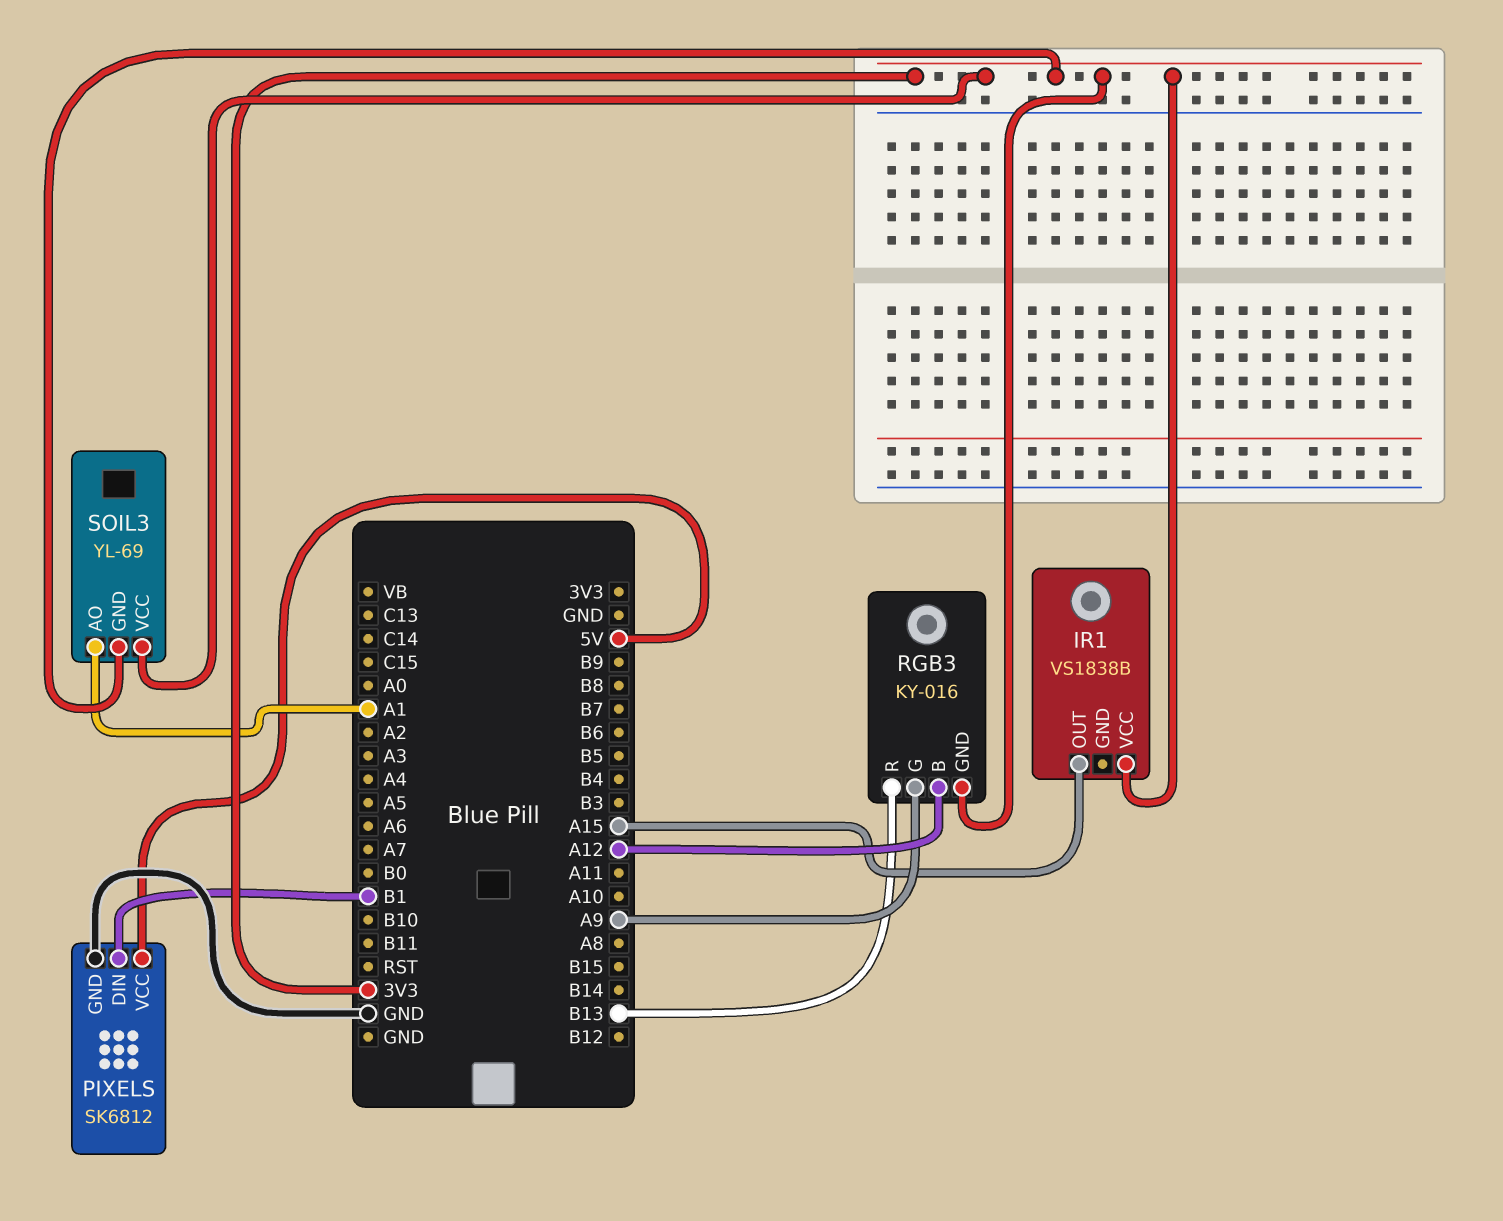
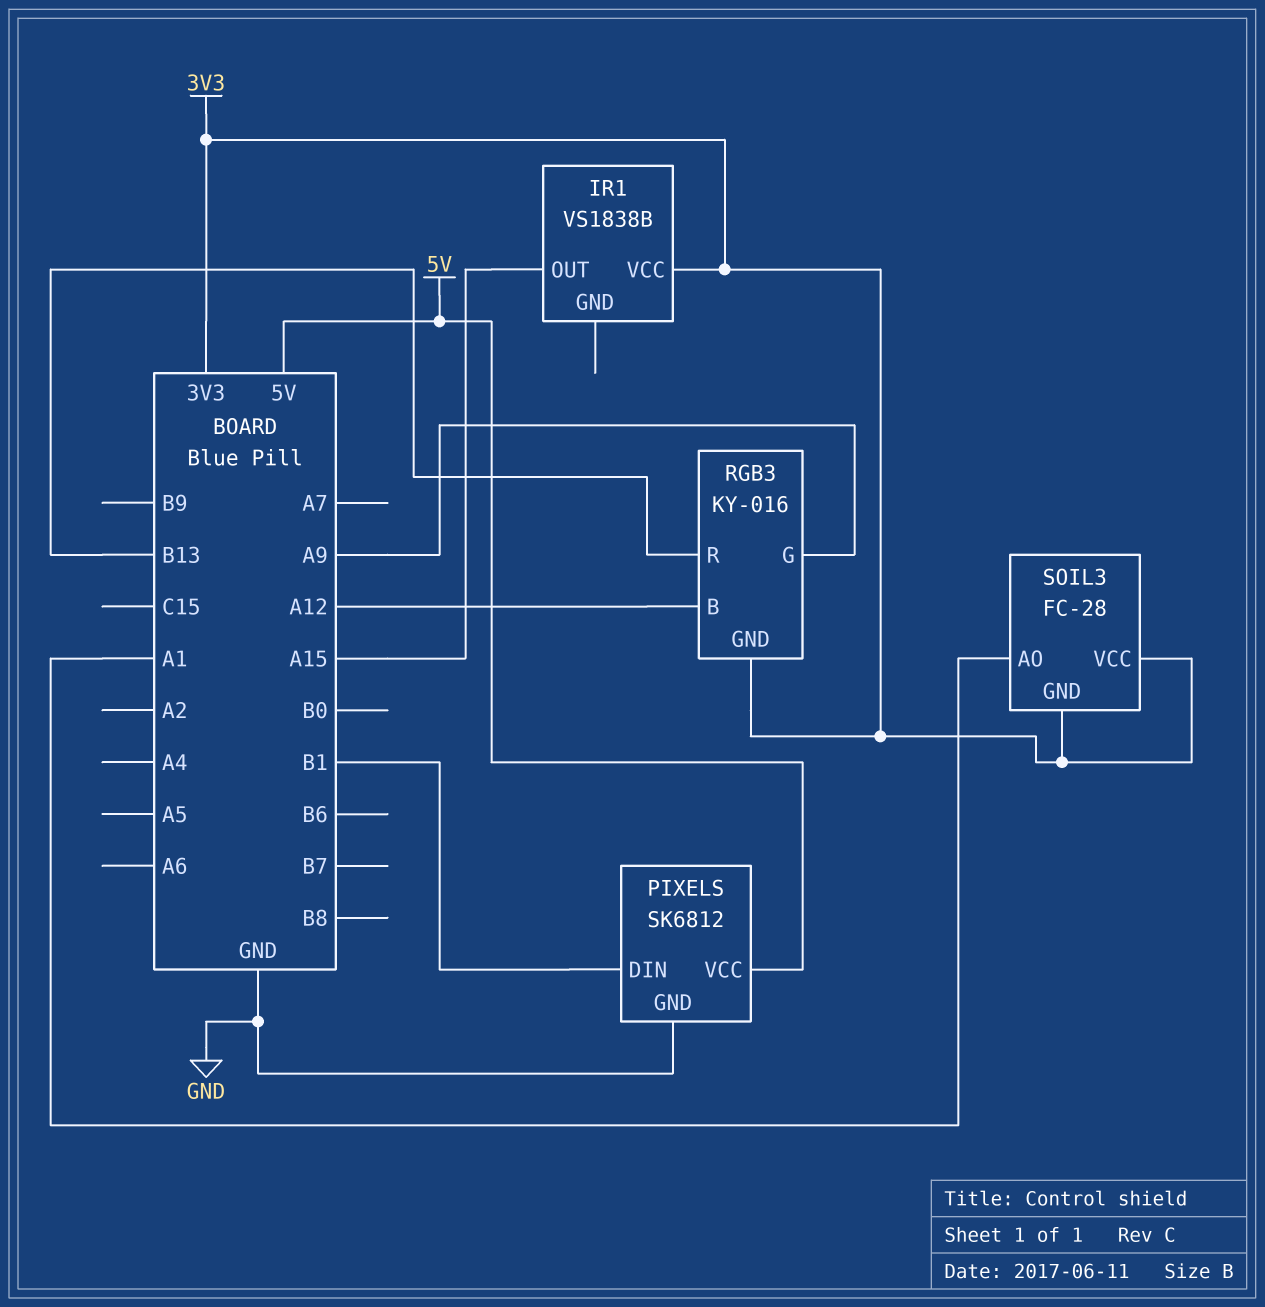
SOIL3: YL-69 -> FC-28

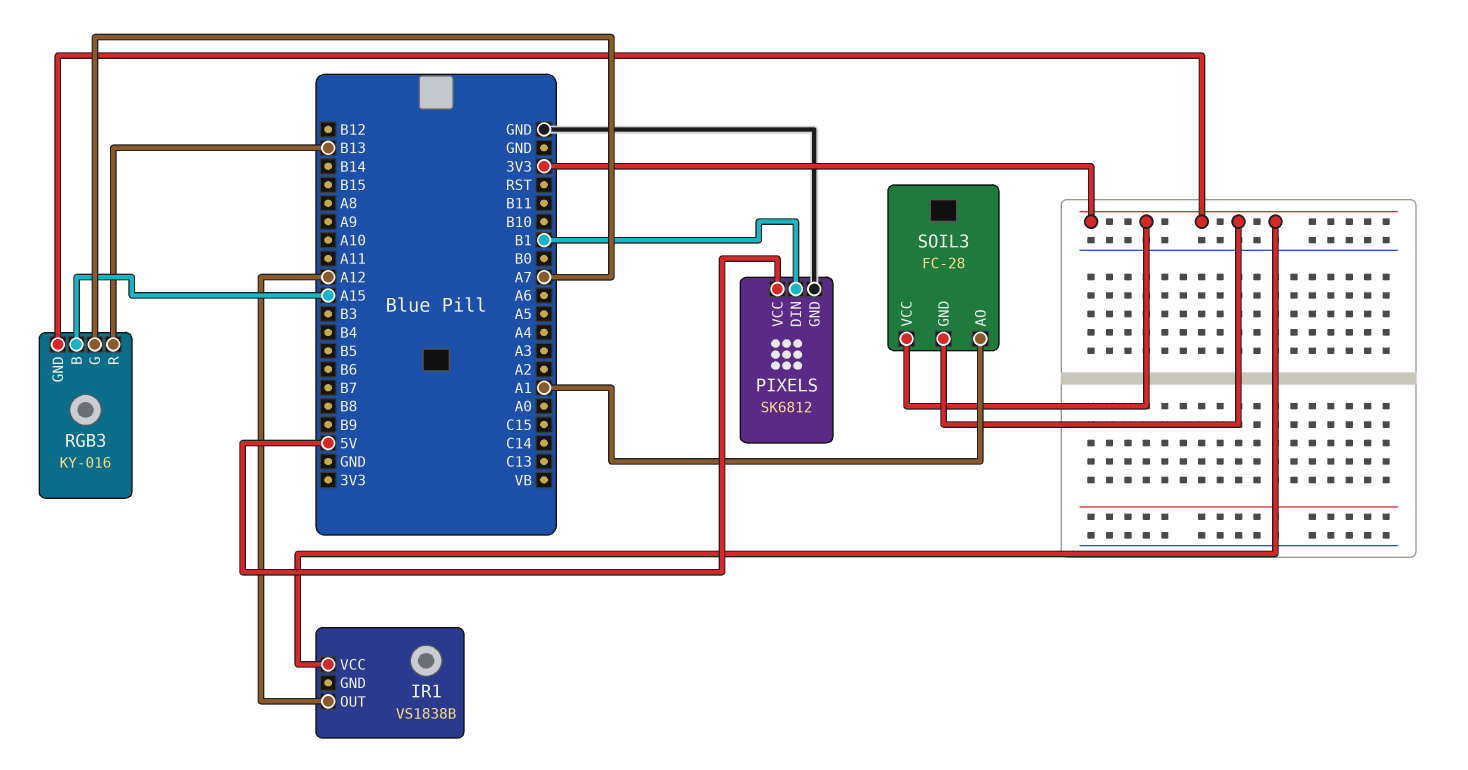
IR1 pin OUT: A15 -> A12
RGB3 pin B: A12 -> A15
RGB3 pin G: A9 -> A7

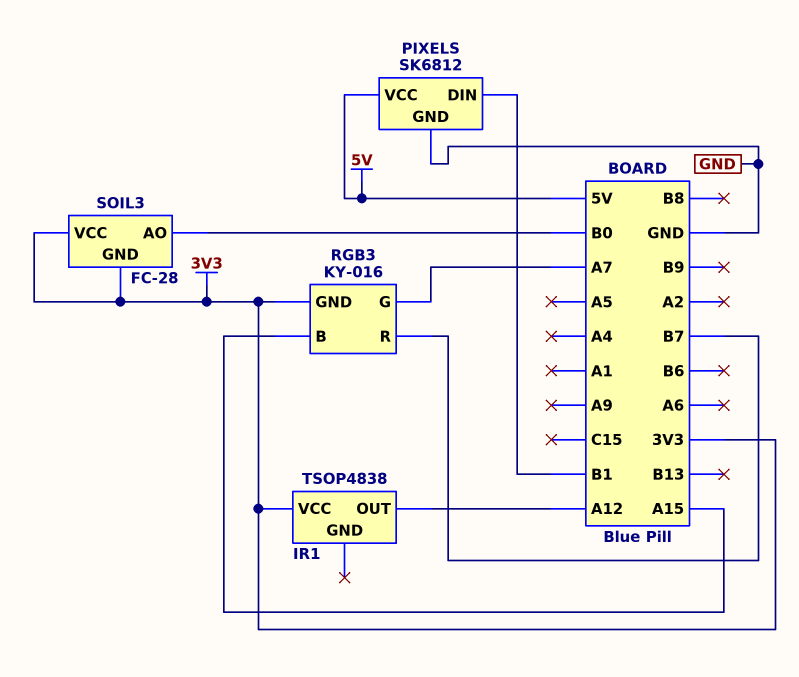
IR1: VS1838B -> TSOP4838
RGB3 pin R: B13 -> B7
SOIL3 pin AO: A1 -> B0

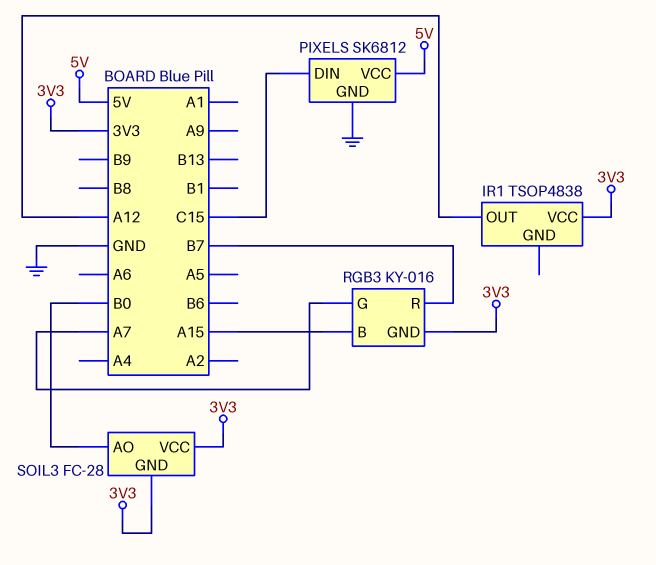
PIXELS pin DIN: B1 -> C15

